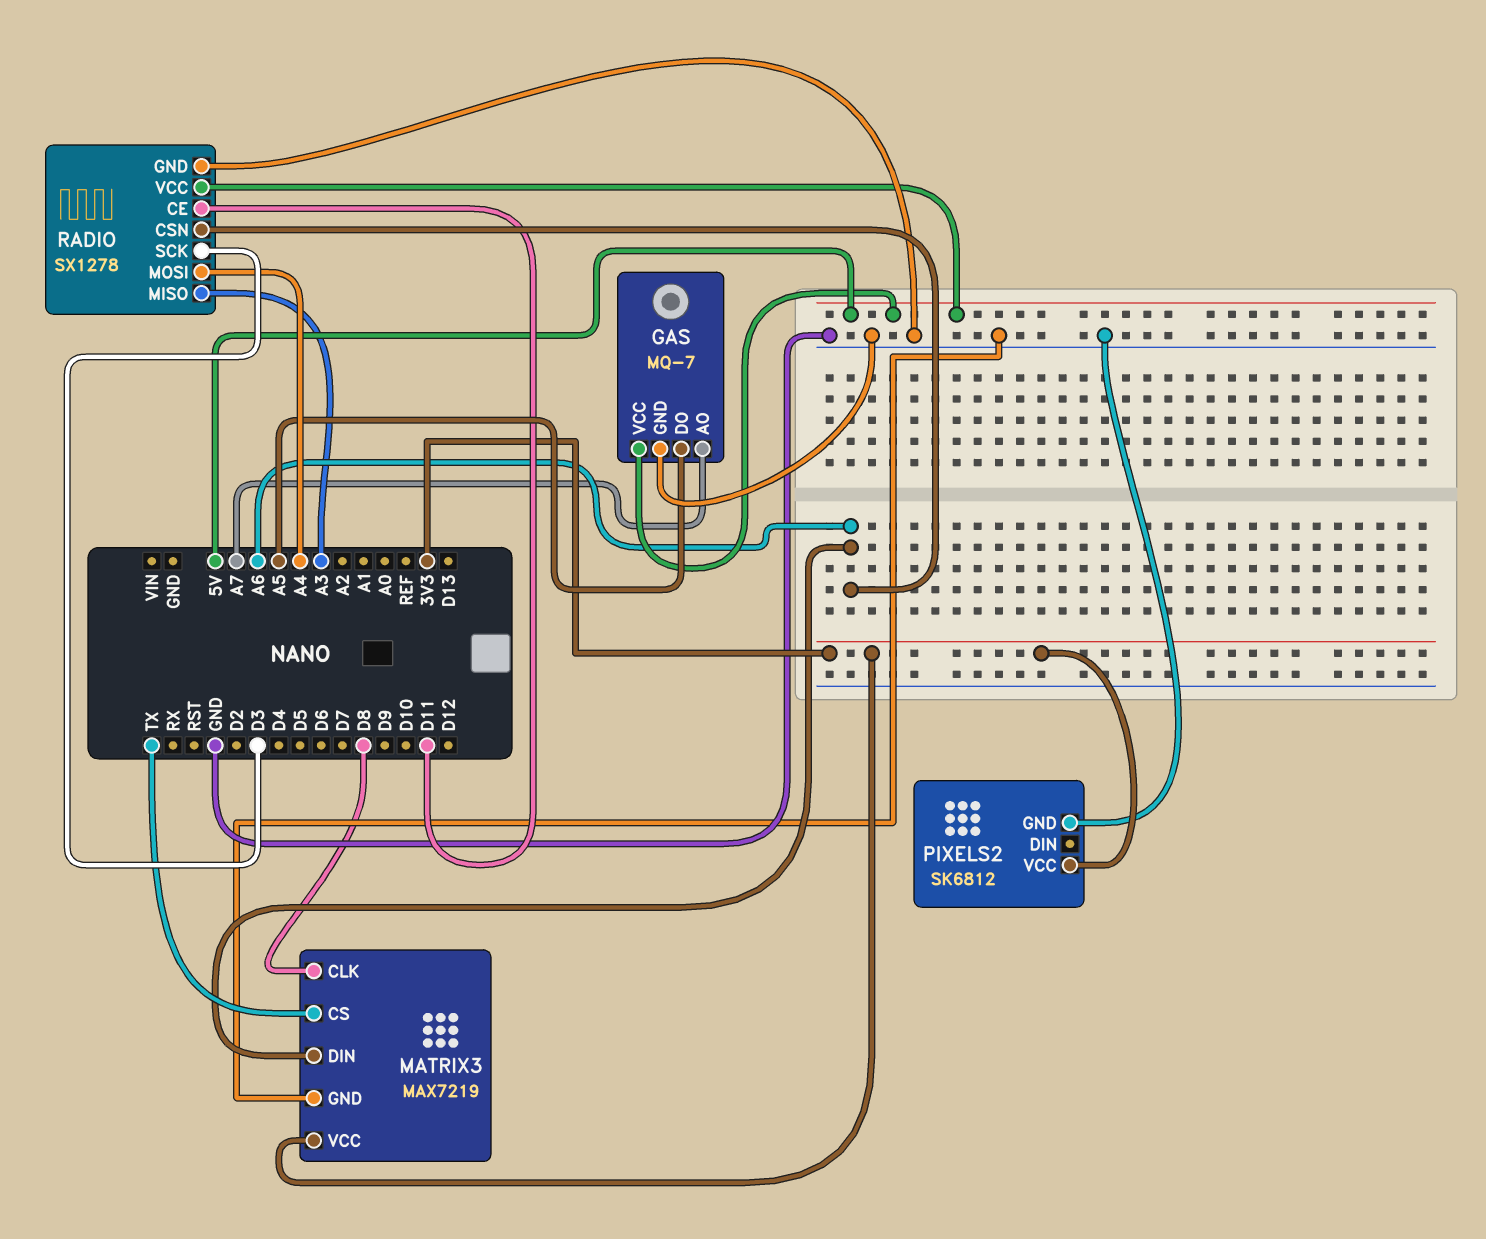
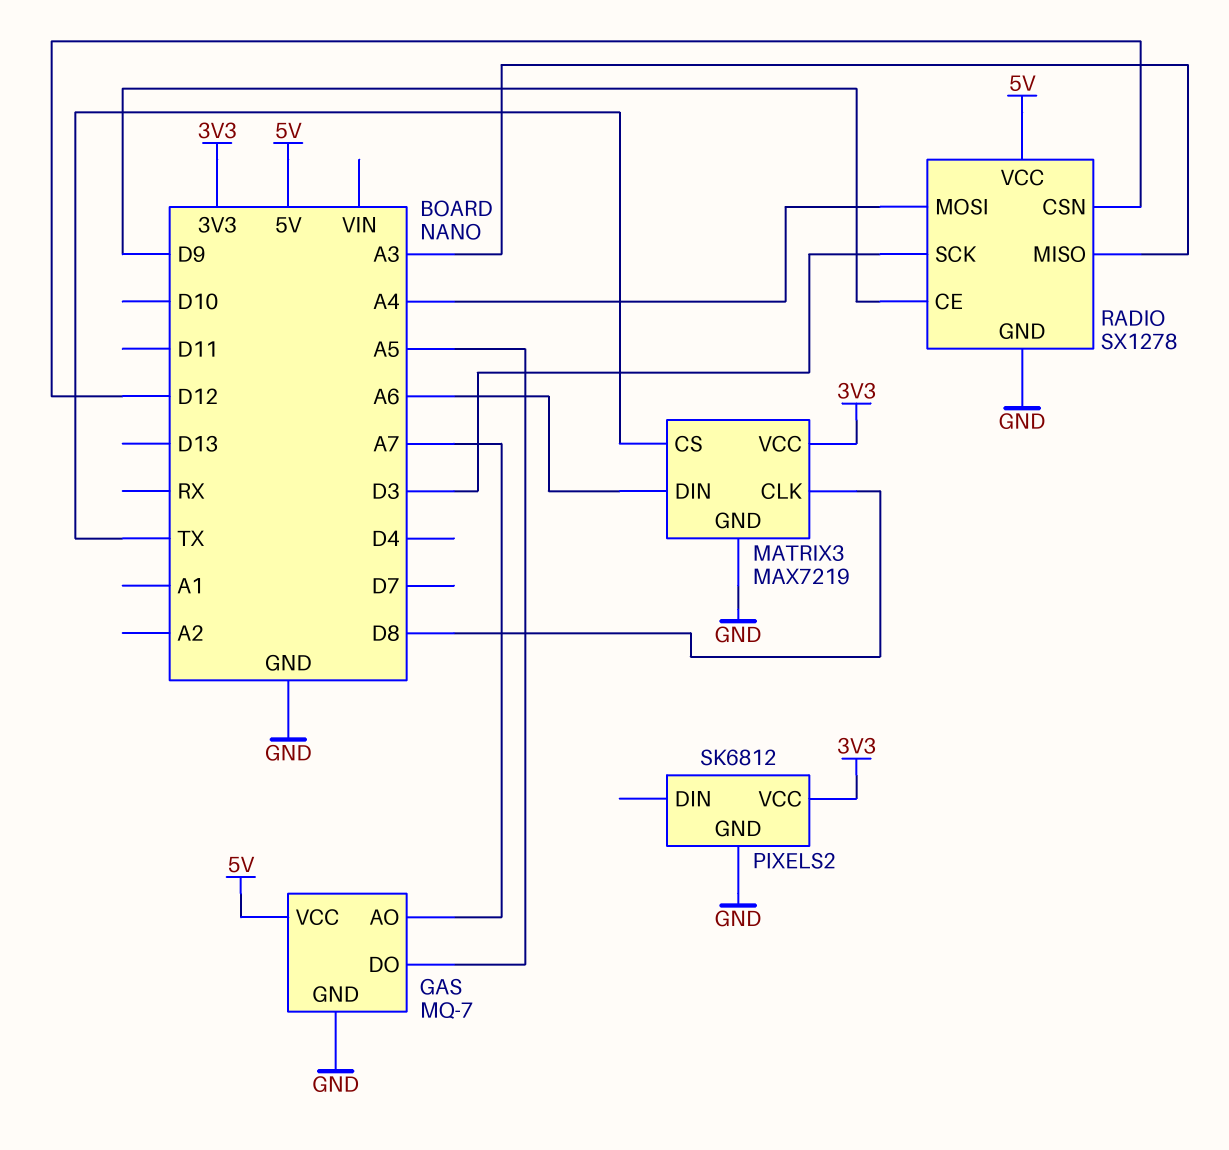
RADIO pin CE: D11 -> D9
RADIO pin CSN: A6 -> D12

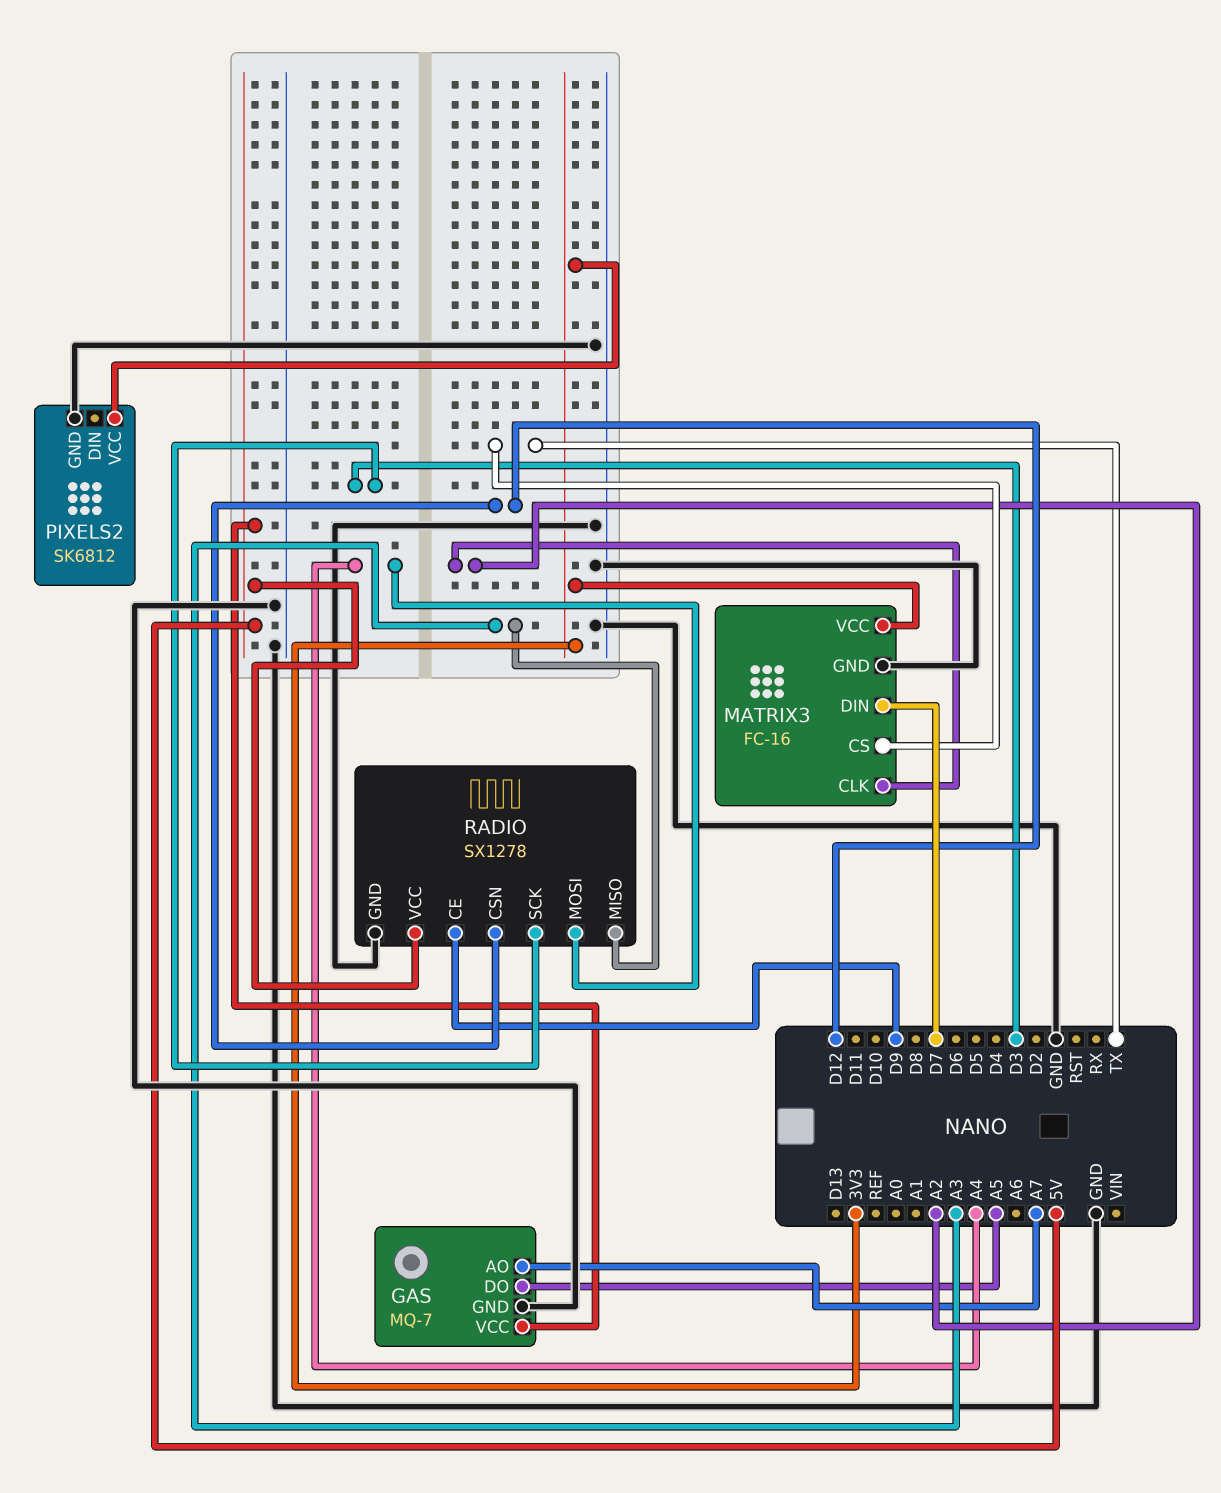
MATRIX3: MAX7219 -> FC-16
MATRIX3 pin CLK: D8 -> A2
MATRIX3 pin DIN: A6 -> D7

